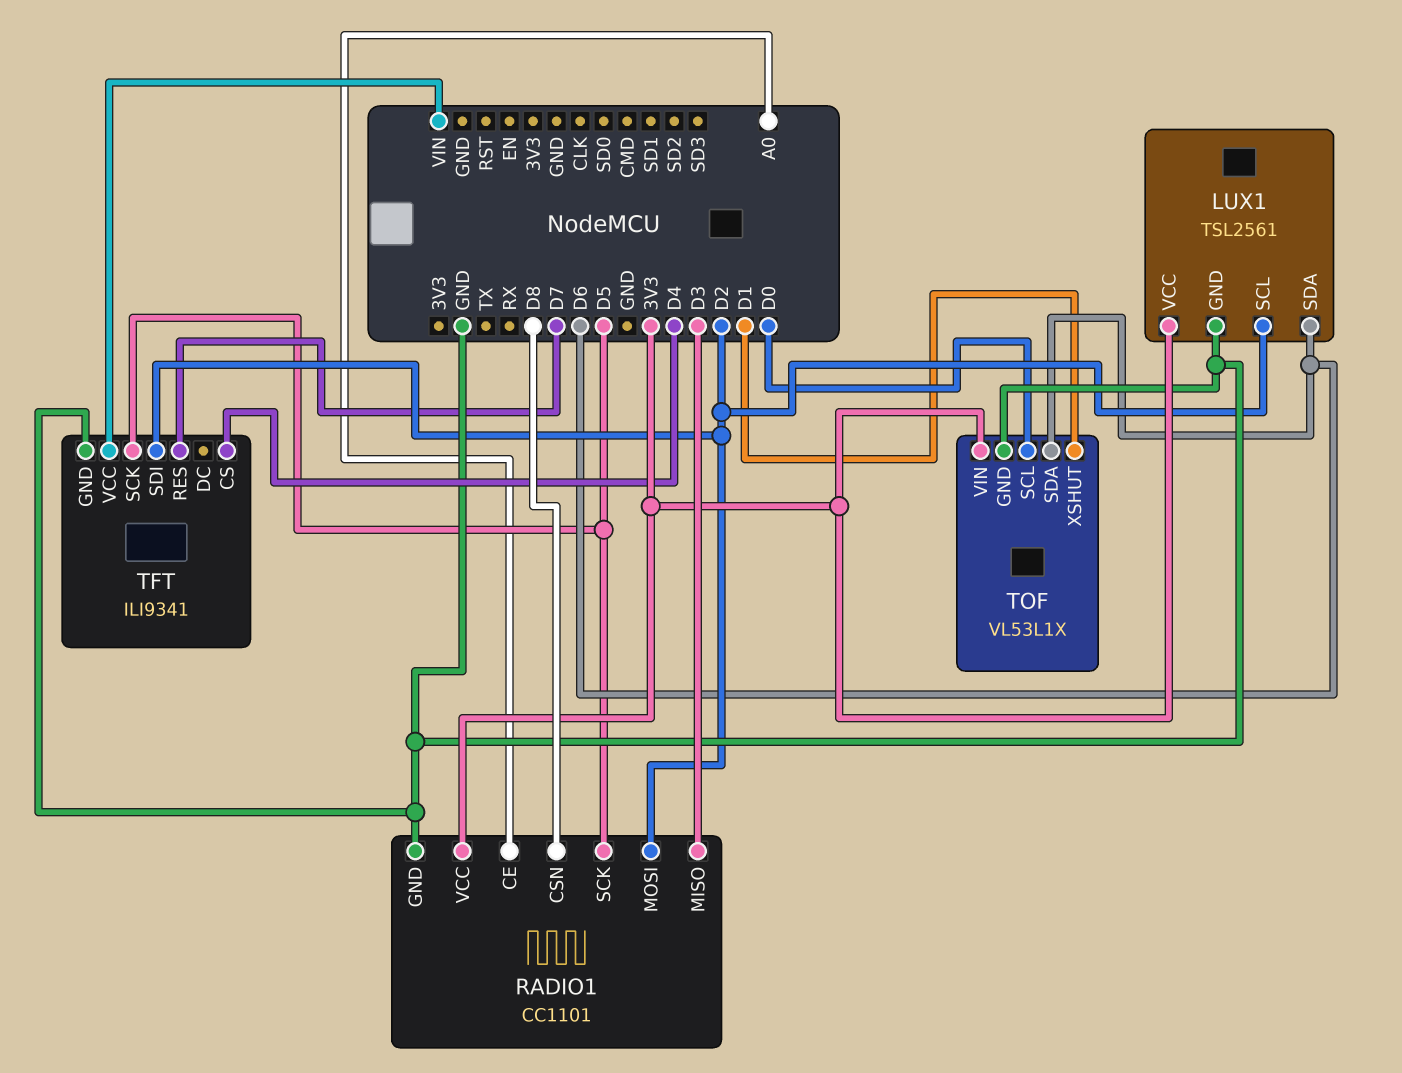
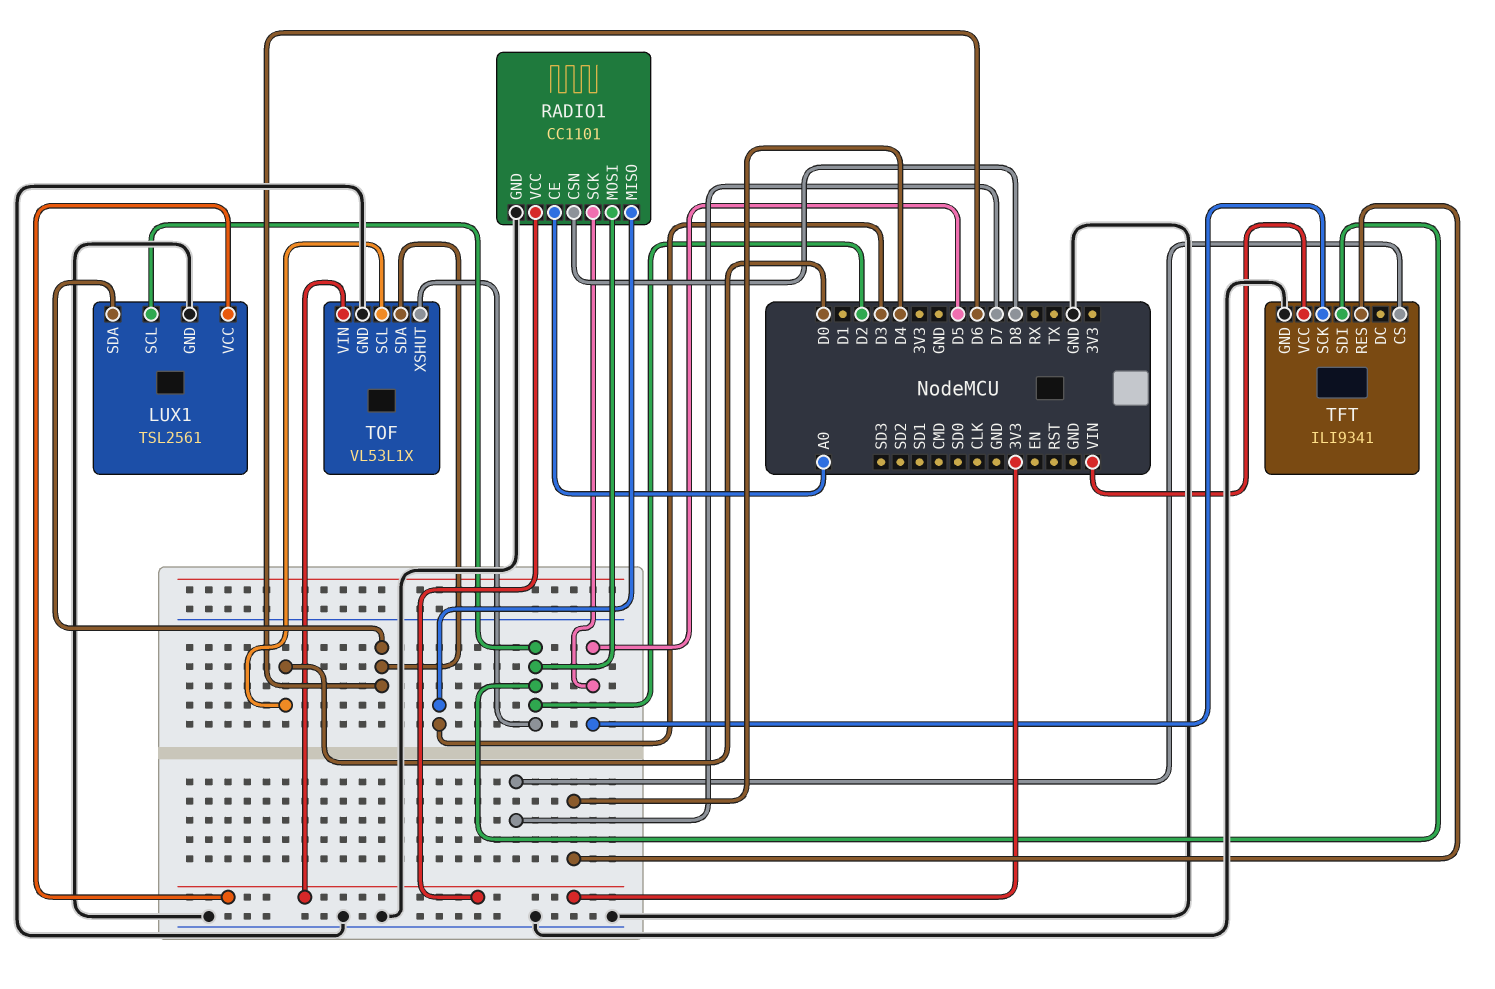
TFT pin CS: D4 -> D7
TFT pin RES: D7 -> D4
TOF pin XSHUT: D1 -> D2

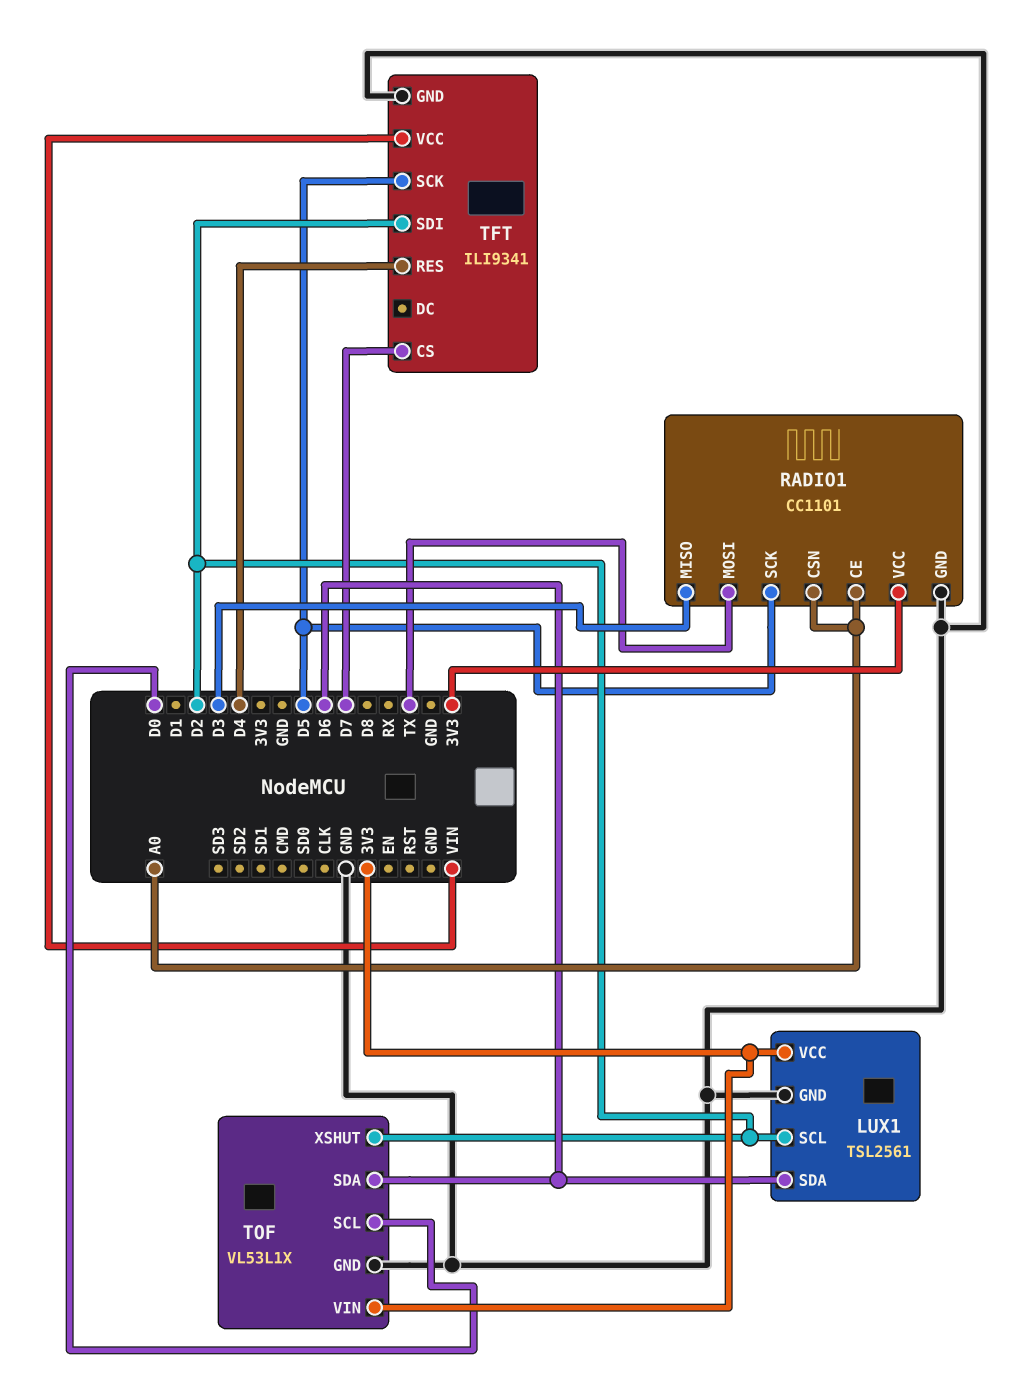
RADIO1 pin CSN: D8 -> A0
RADIO1 pin MOSI: D2 -> TX

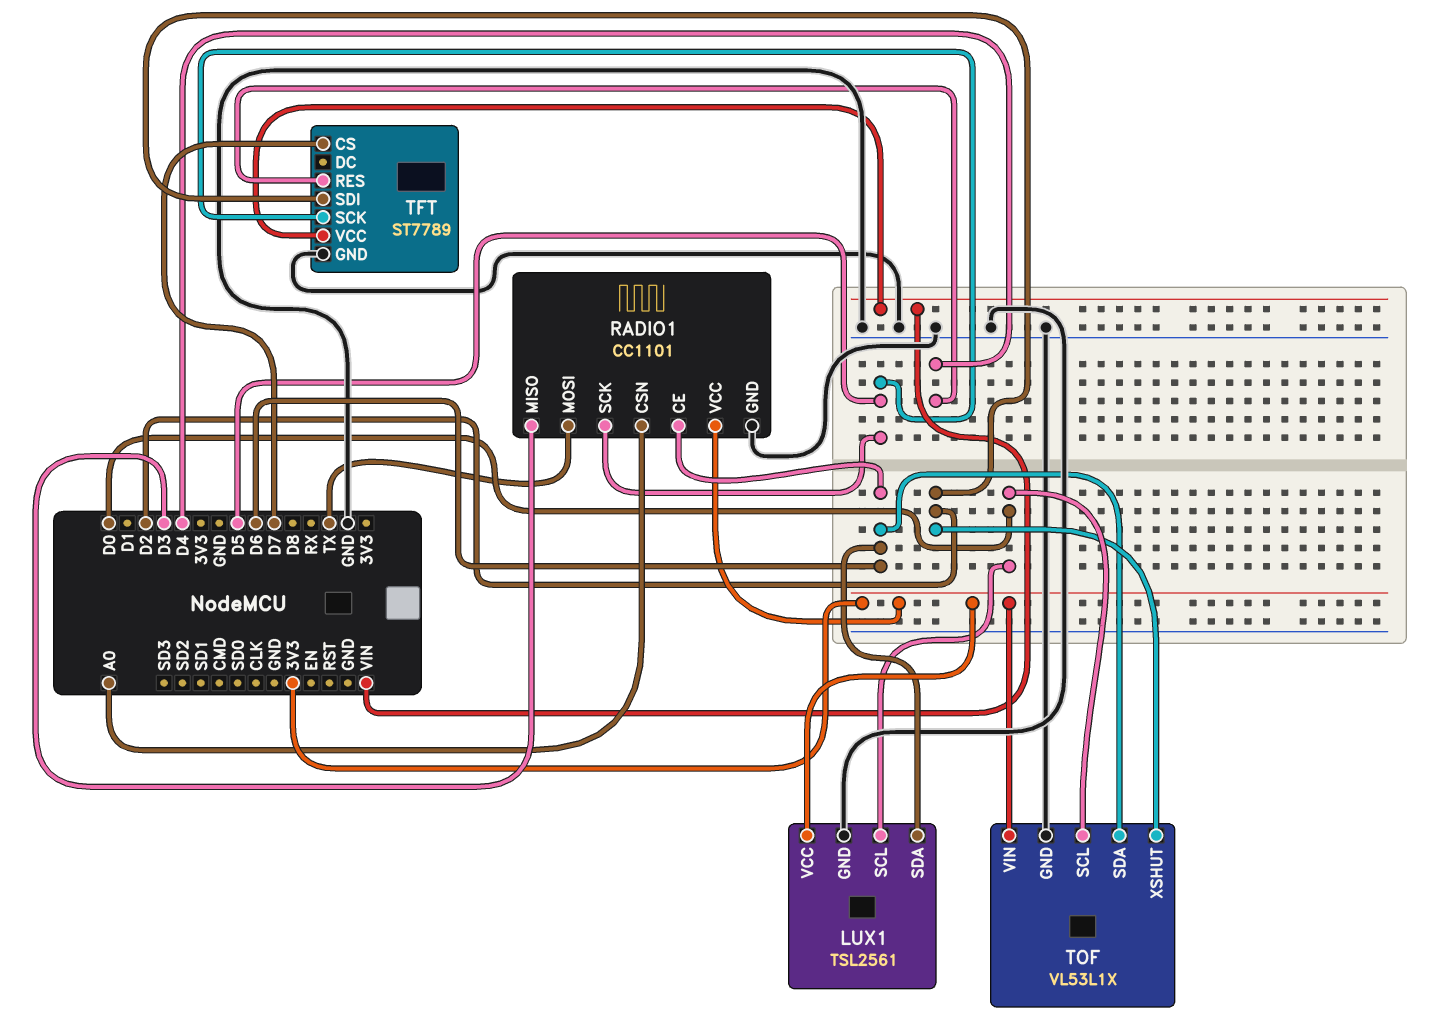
LUX1 pin SCL: D2 -> D0
RADIO1 pin CE: A0 -> D6
TFT: ILI9341 -> ST7789

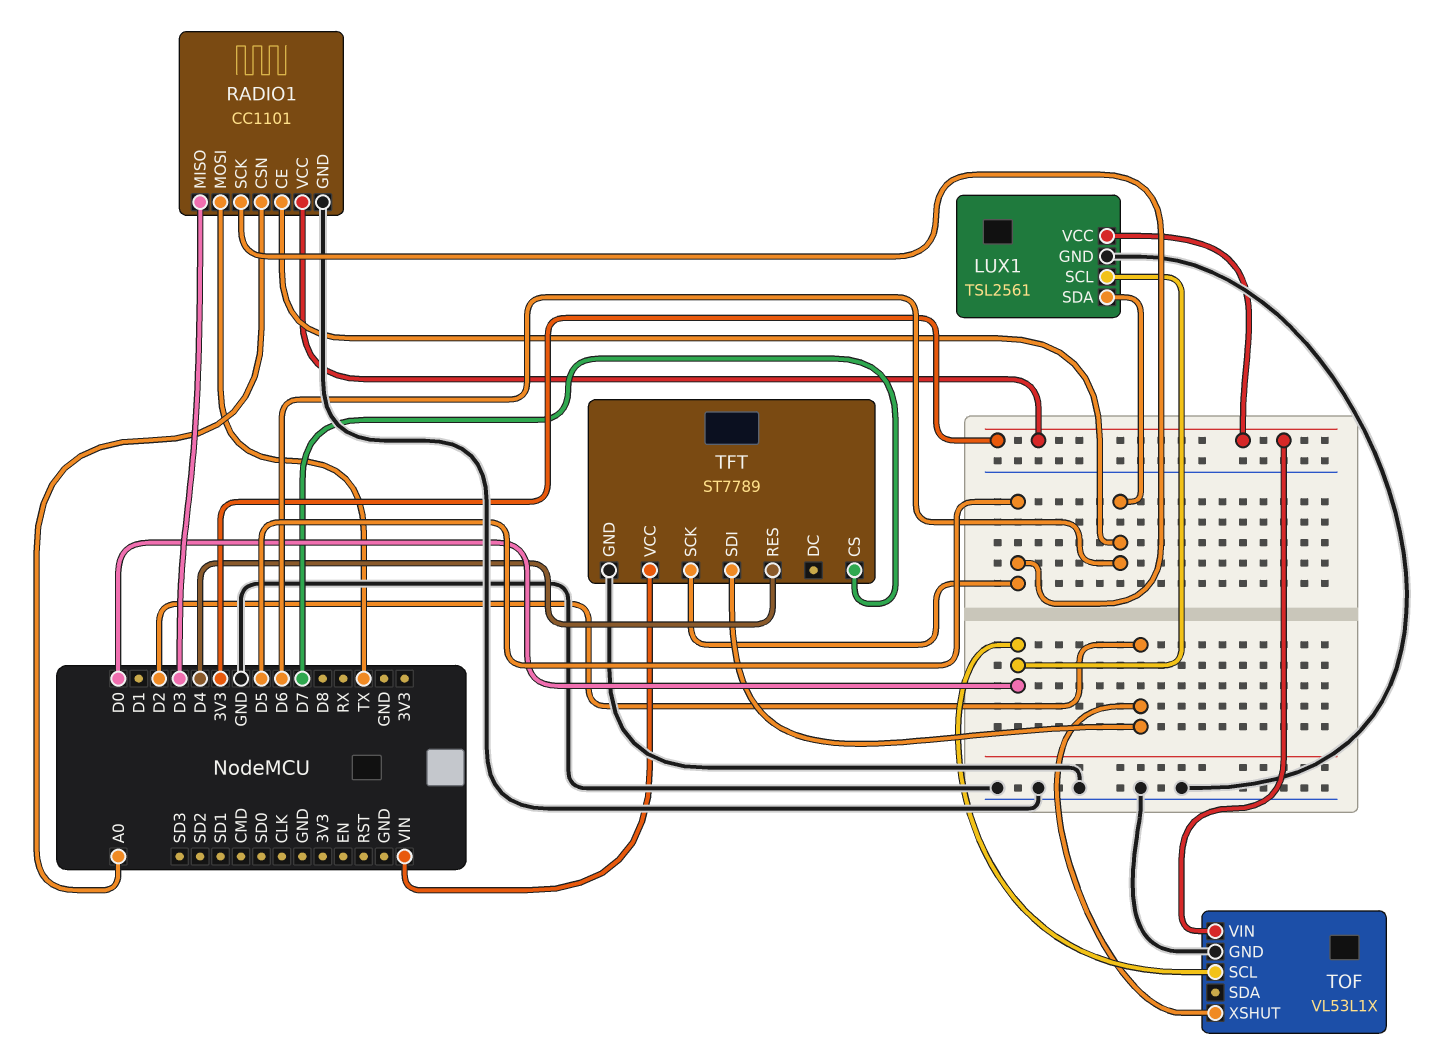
TOF pin SDA: D6 -> none

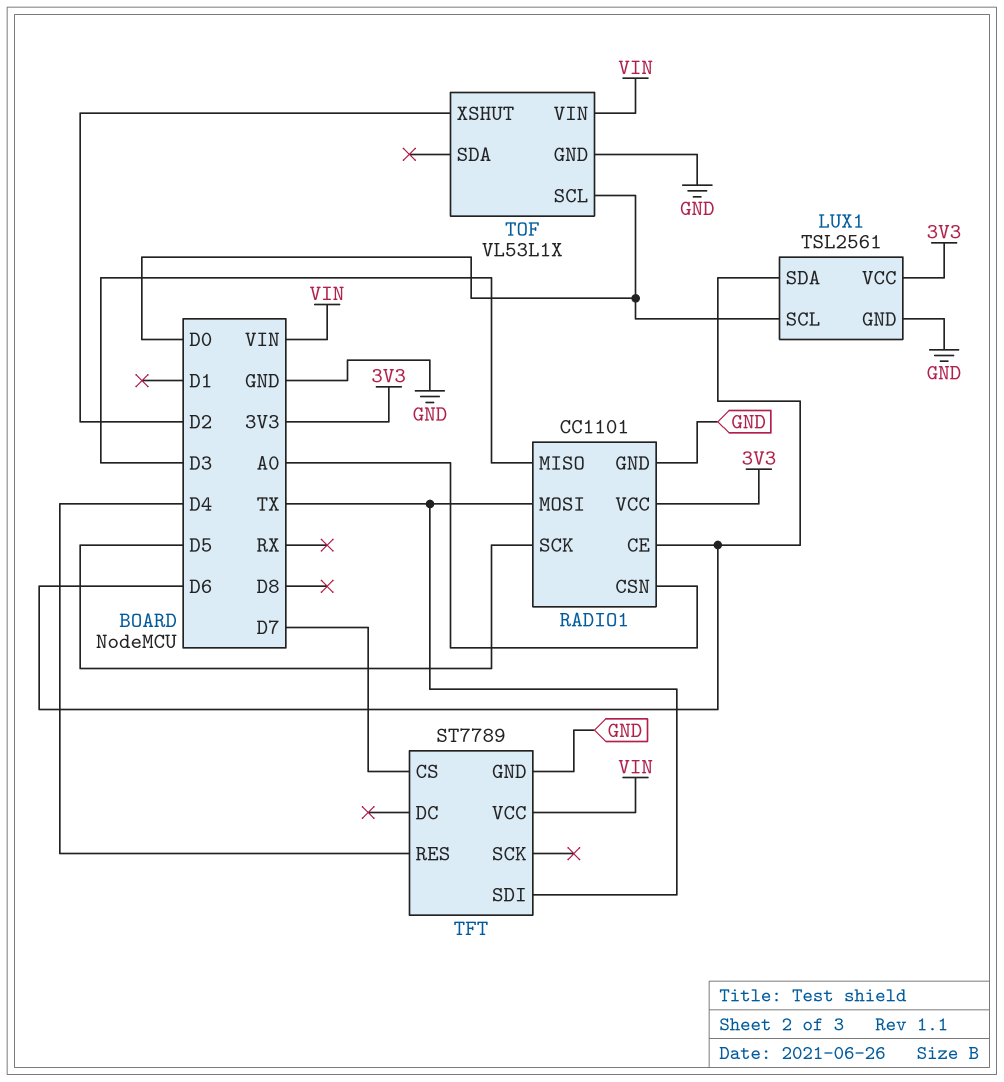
TFT pin SCK: D5 -> none
TFT pin SDI: D2 -> TX
TOF pin VIN: 3V3 -> VIN

